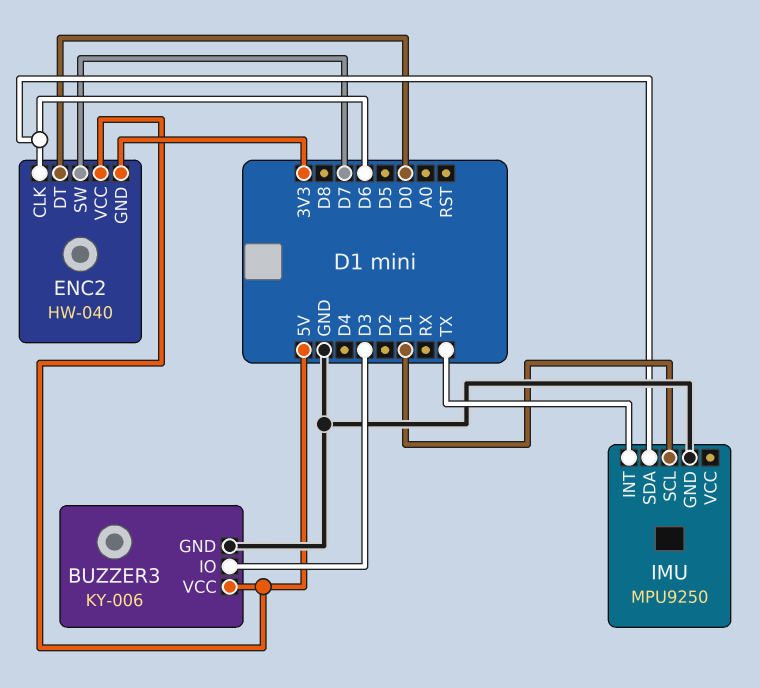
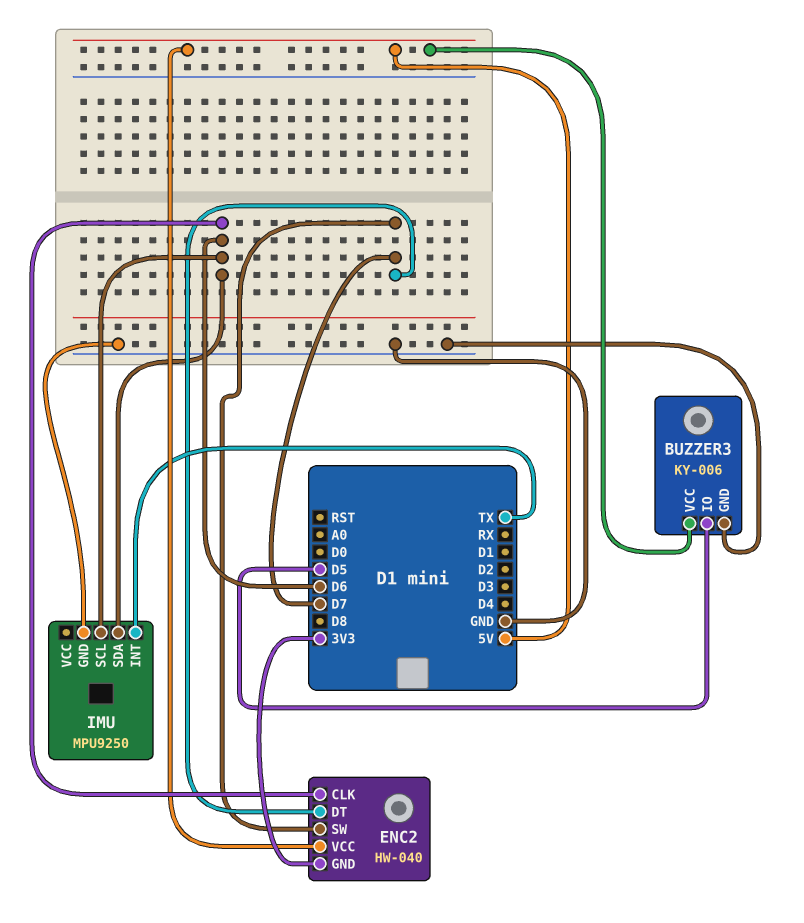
BUZZER3 pin IO: D3 -> D5
ENC2 pin DT: D0 -> D7
IMU pin SCL: D1 -> D6

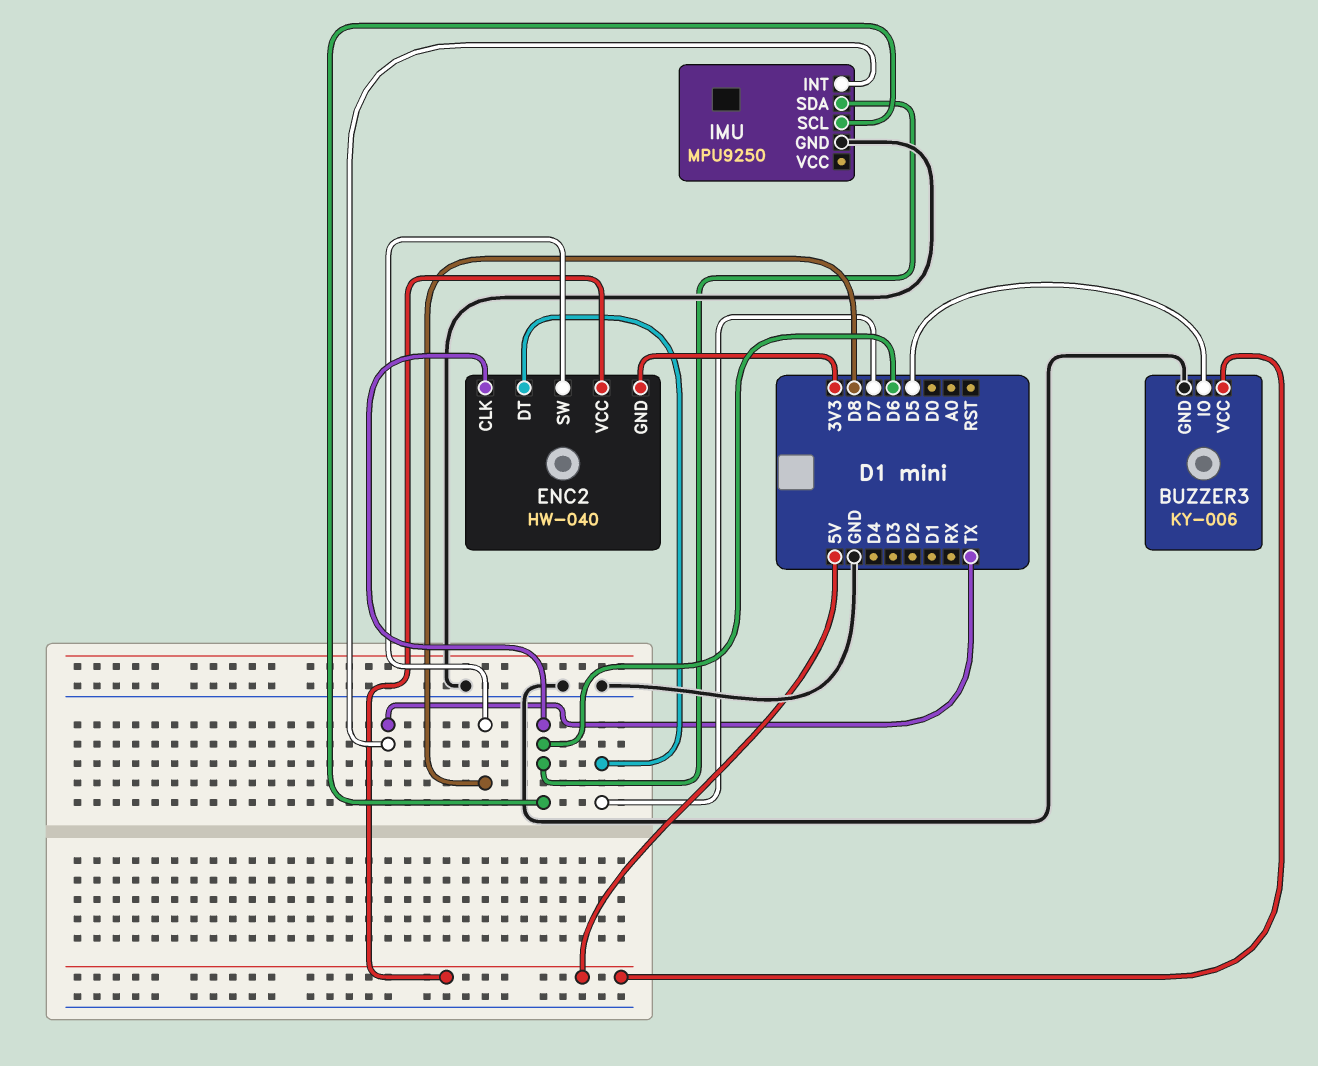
ENC2 pin SW: D7 -> D8

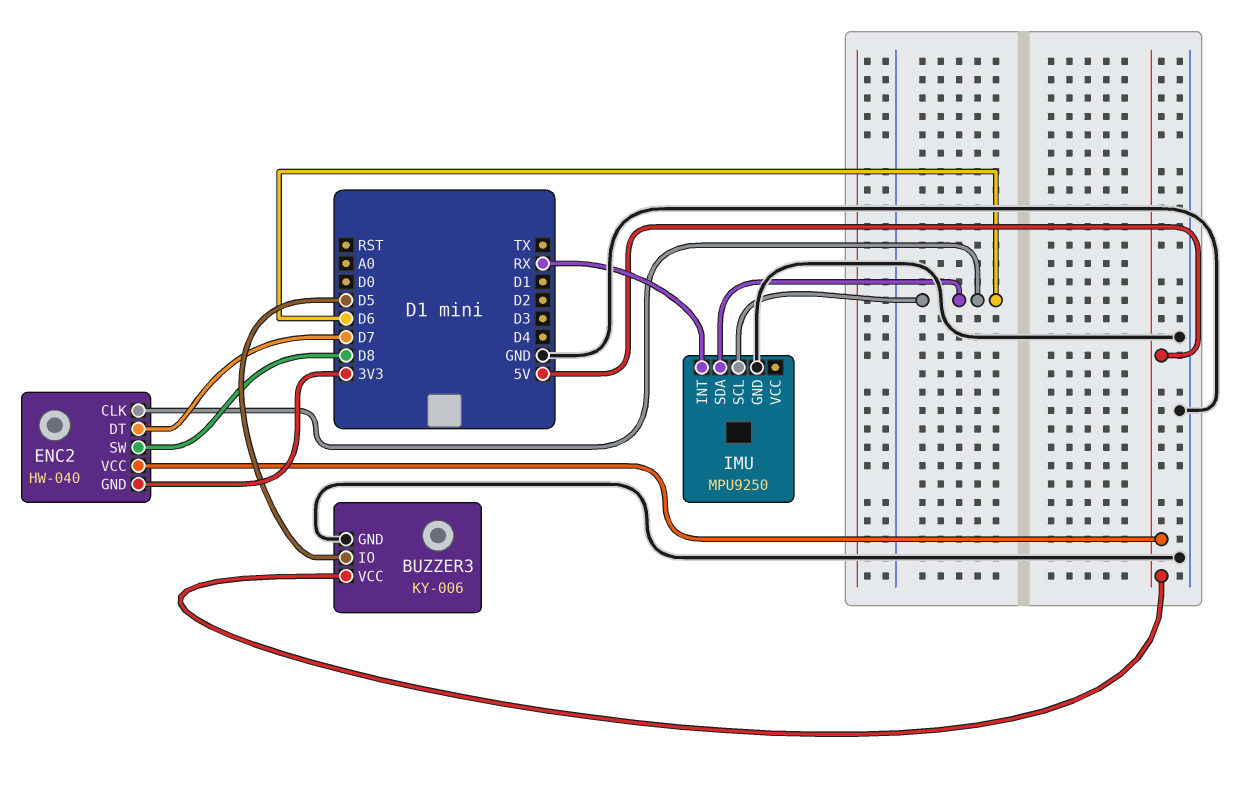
IMU pin INT: TX -> RX

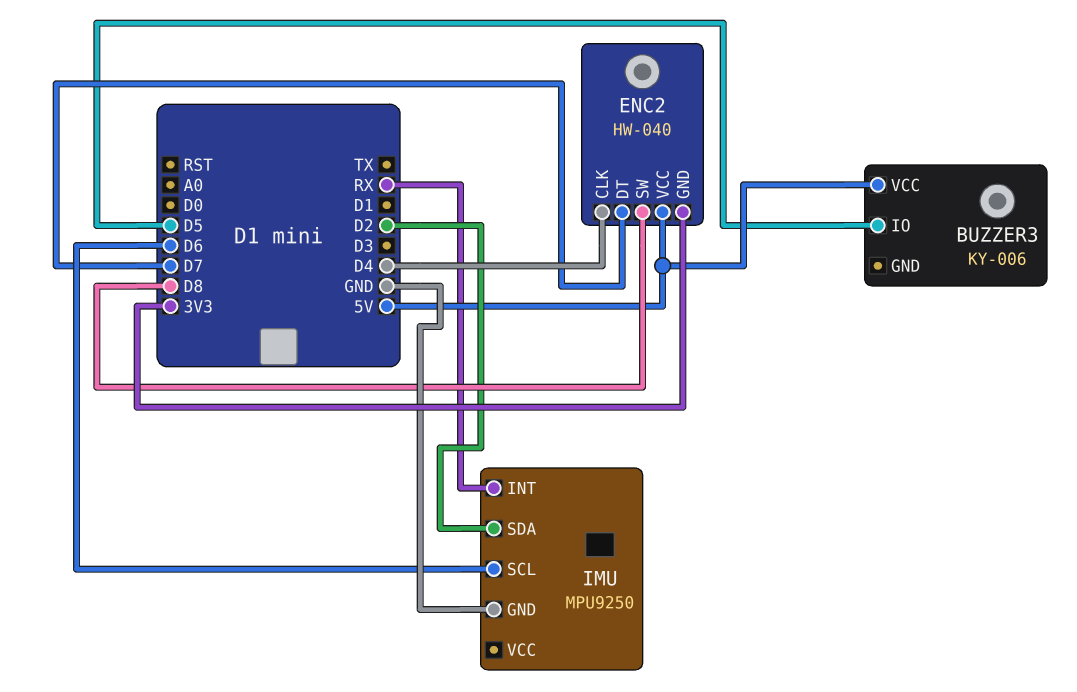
BUZZER3 pin GND: GND -> none
ENC2 pin CLK: D6 -> D4
IMU pin SDA: D6 -> D2

